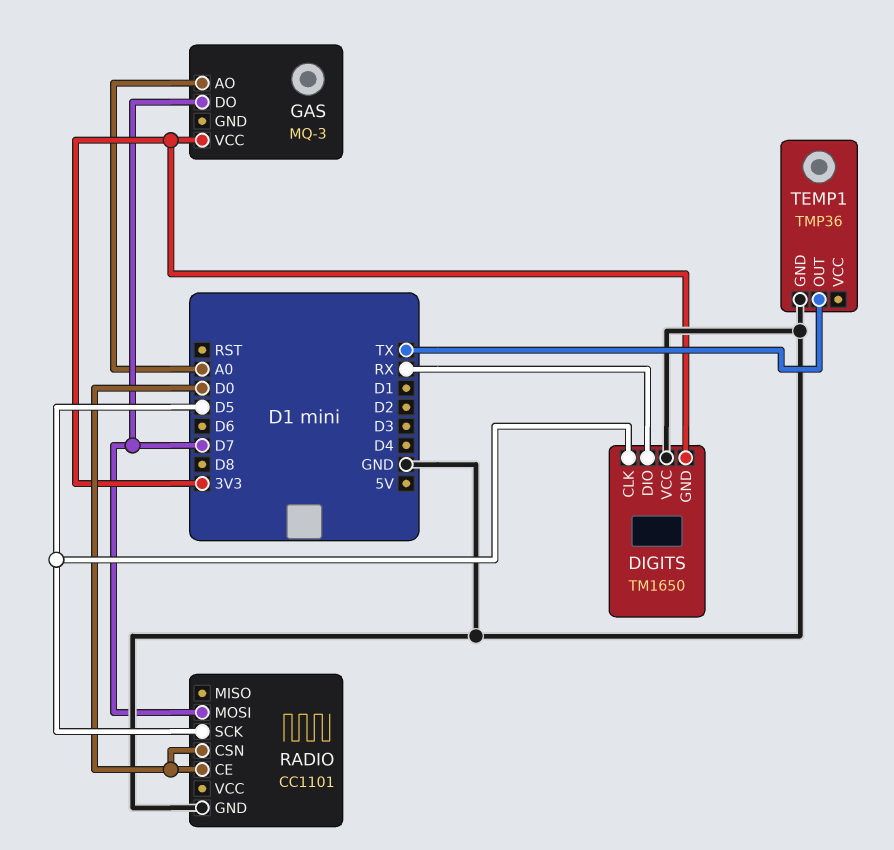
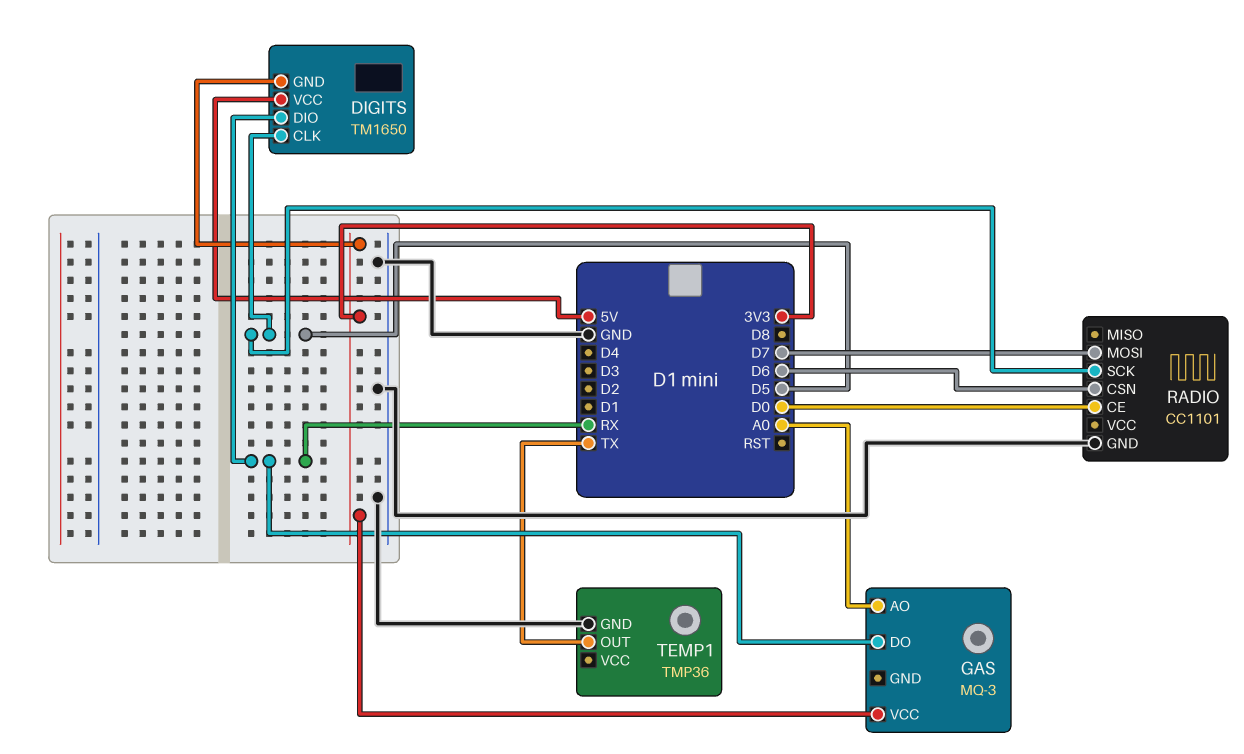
DIGITS pin VCC: GND -> 5V
GAS pin DO: D7 -> RX
RADIO pin CSN: D0 -> D6

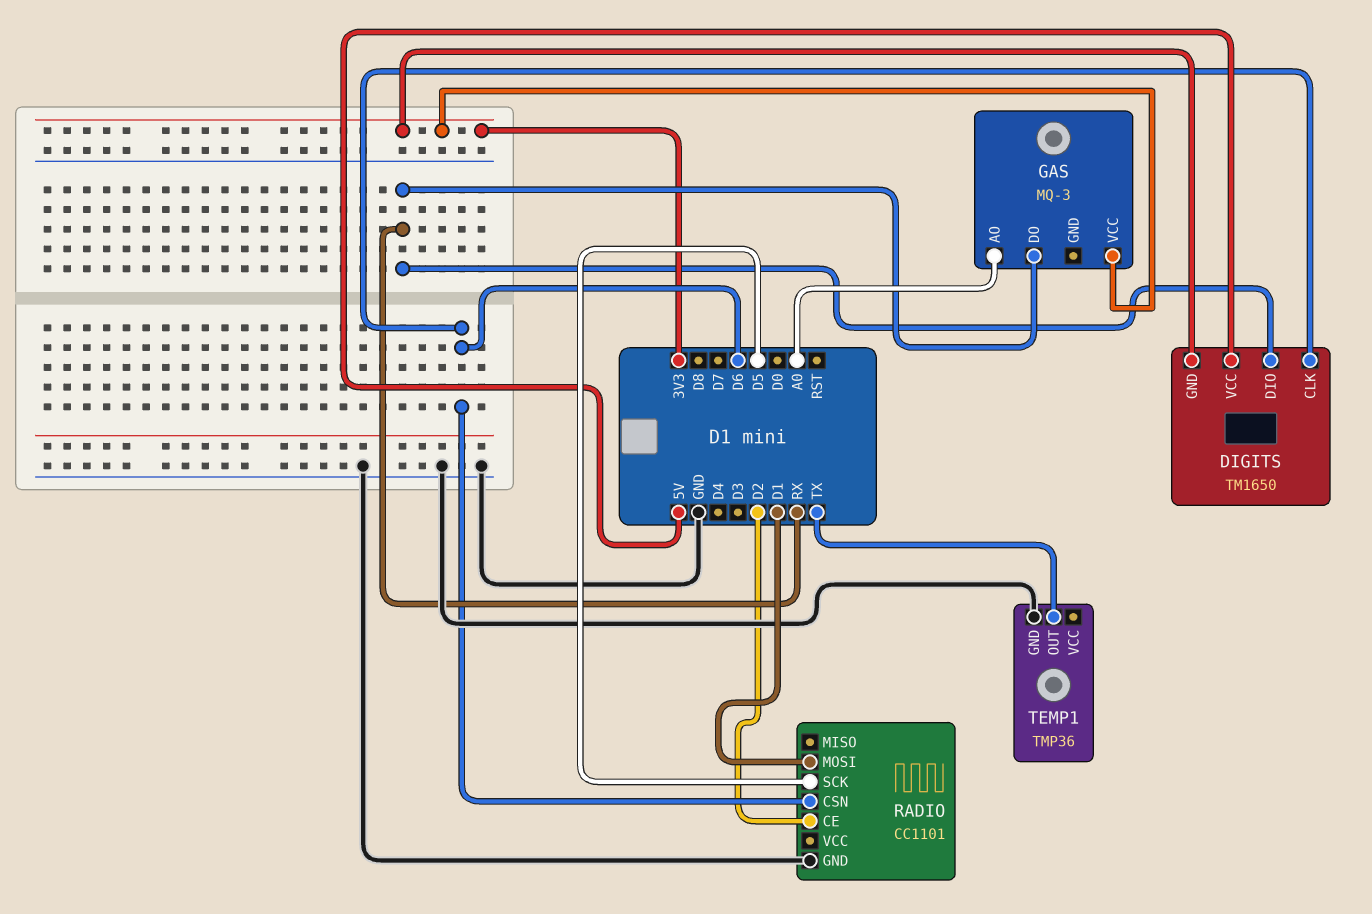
DIGITS pin CLK: D5 -> D6
RADIO pin CE: D0 -> D2
RADIO pin MOSI: D7 -> D1

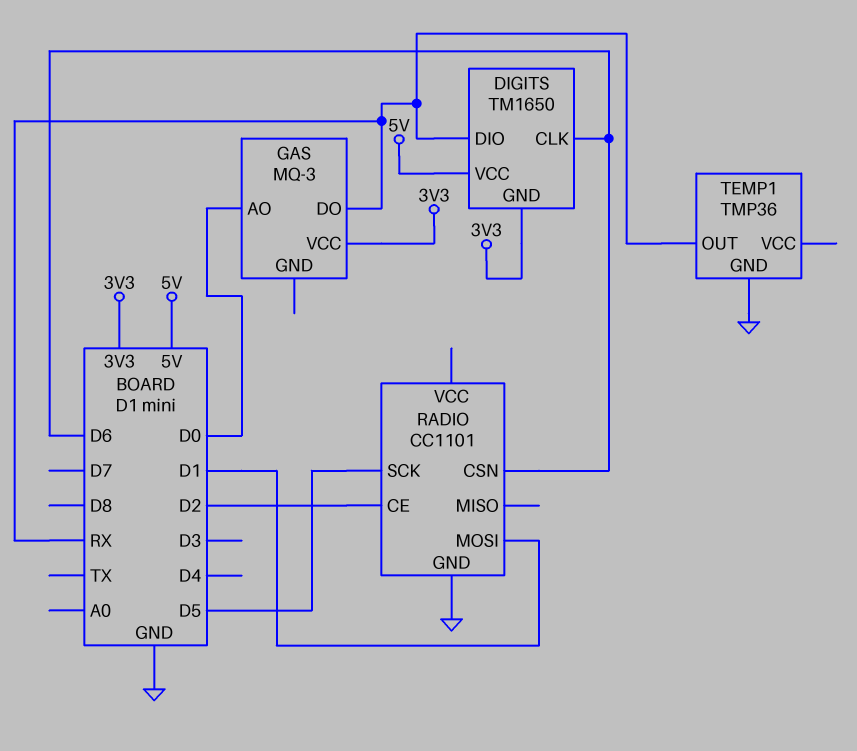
GAS pin AO: A0 -> D0
TEMP1 pin OUT: TX -> RX

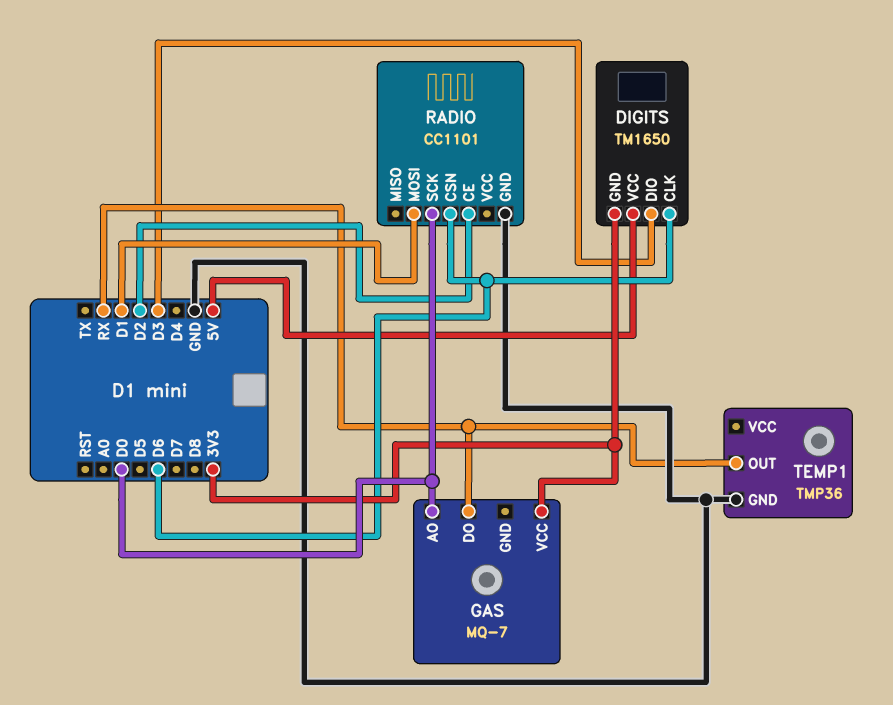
DIGITS pin DIO: RX -> D3
GAS: MQ-3 -> MQ-7
RADIO pin SCK: D5 -> D0

